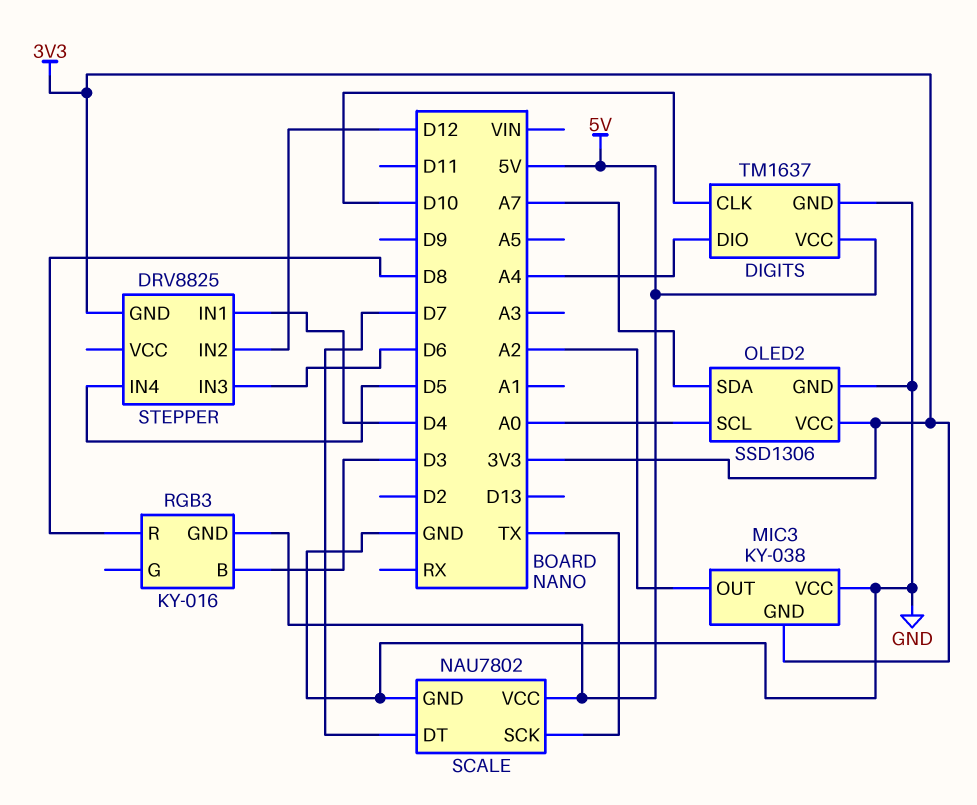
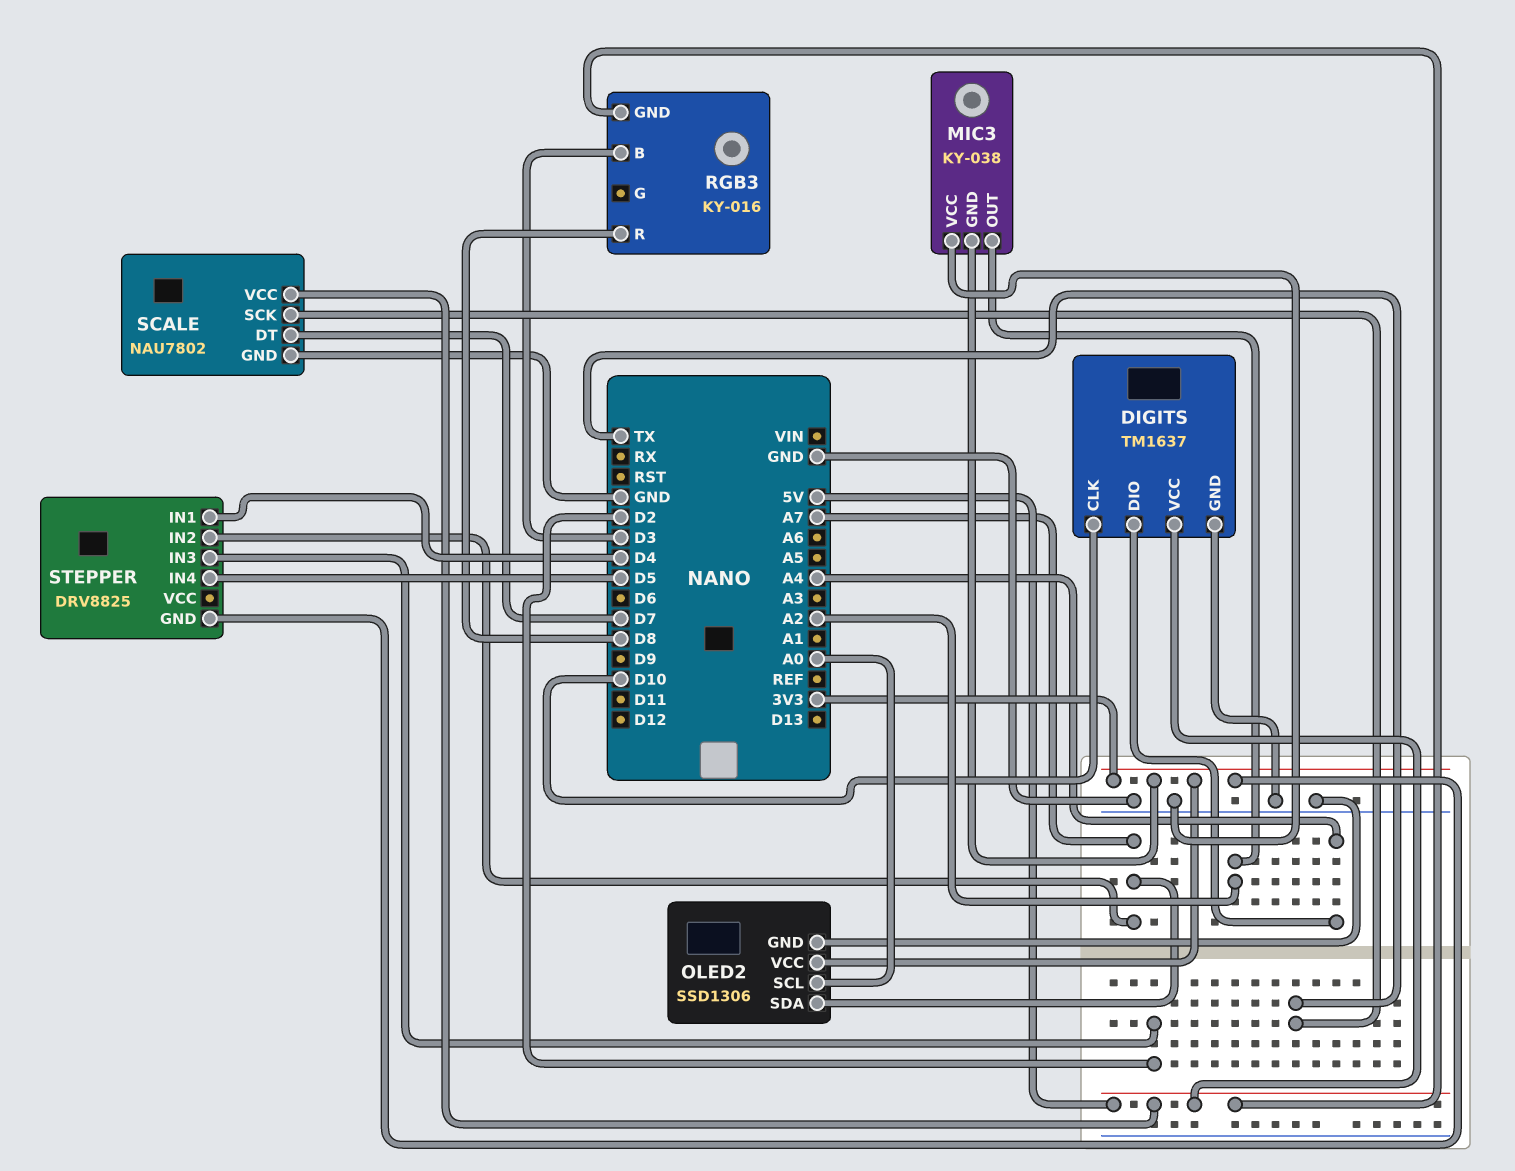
STEPPER pin IN2: D12 -> A7
STEPPER pin IN3: D6 -> D2

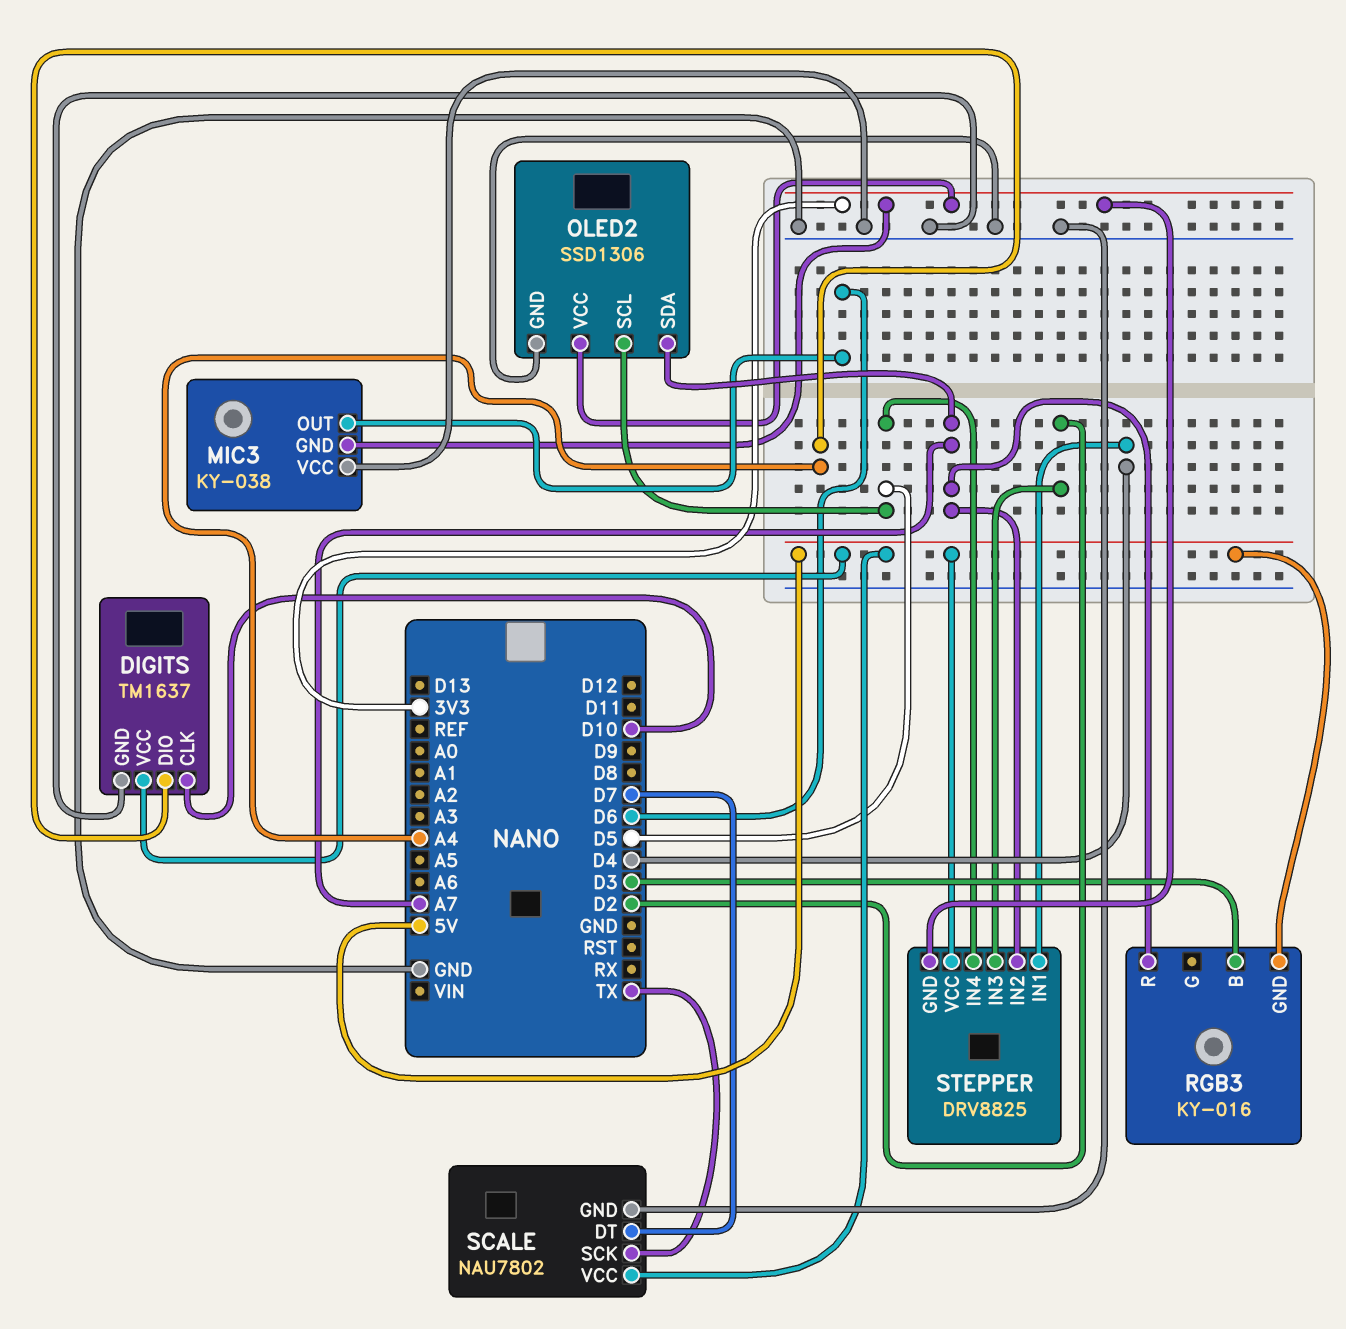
MIC3 pin OUT: A2 -> D6
OLED2 pin SCL: A0 -> D5
RGB3 pin R: D8 -> A7
STEPPER pin VCC: none -> 5V

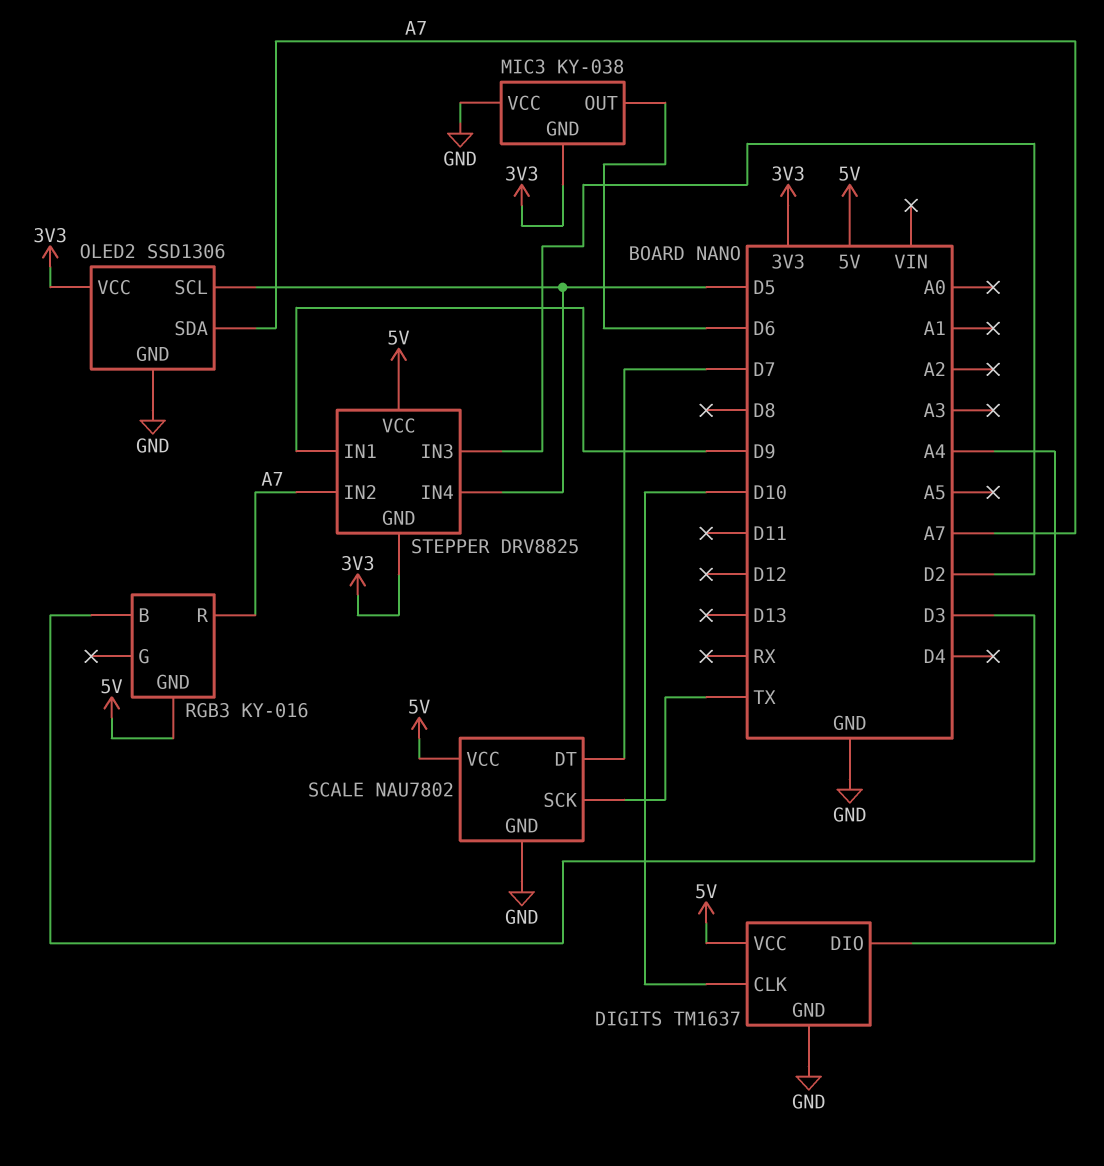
STEPPER pin IN1: D4 -> D9

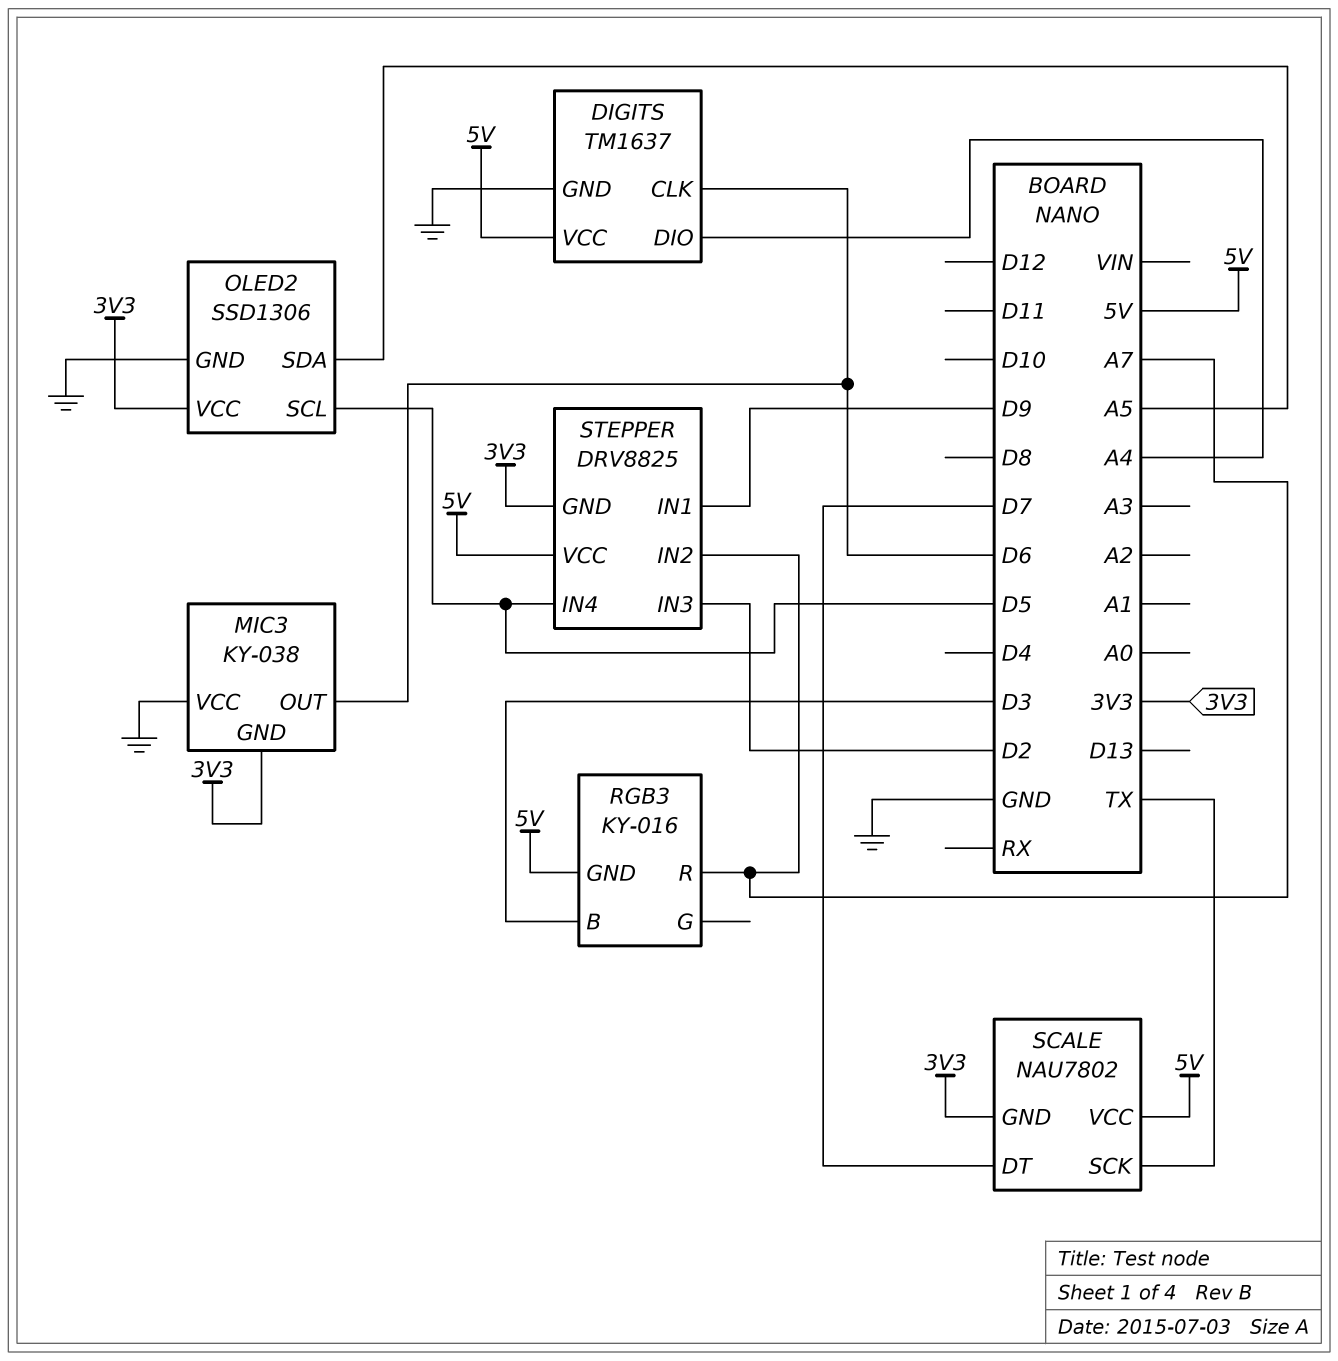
DIGITS pin CLK: D10 -> D6
OLED2 pin SDA: A7 -> A5
SCALE pin GND: GND -> 3V3

